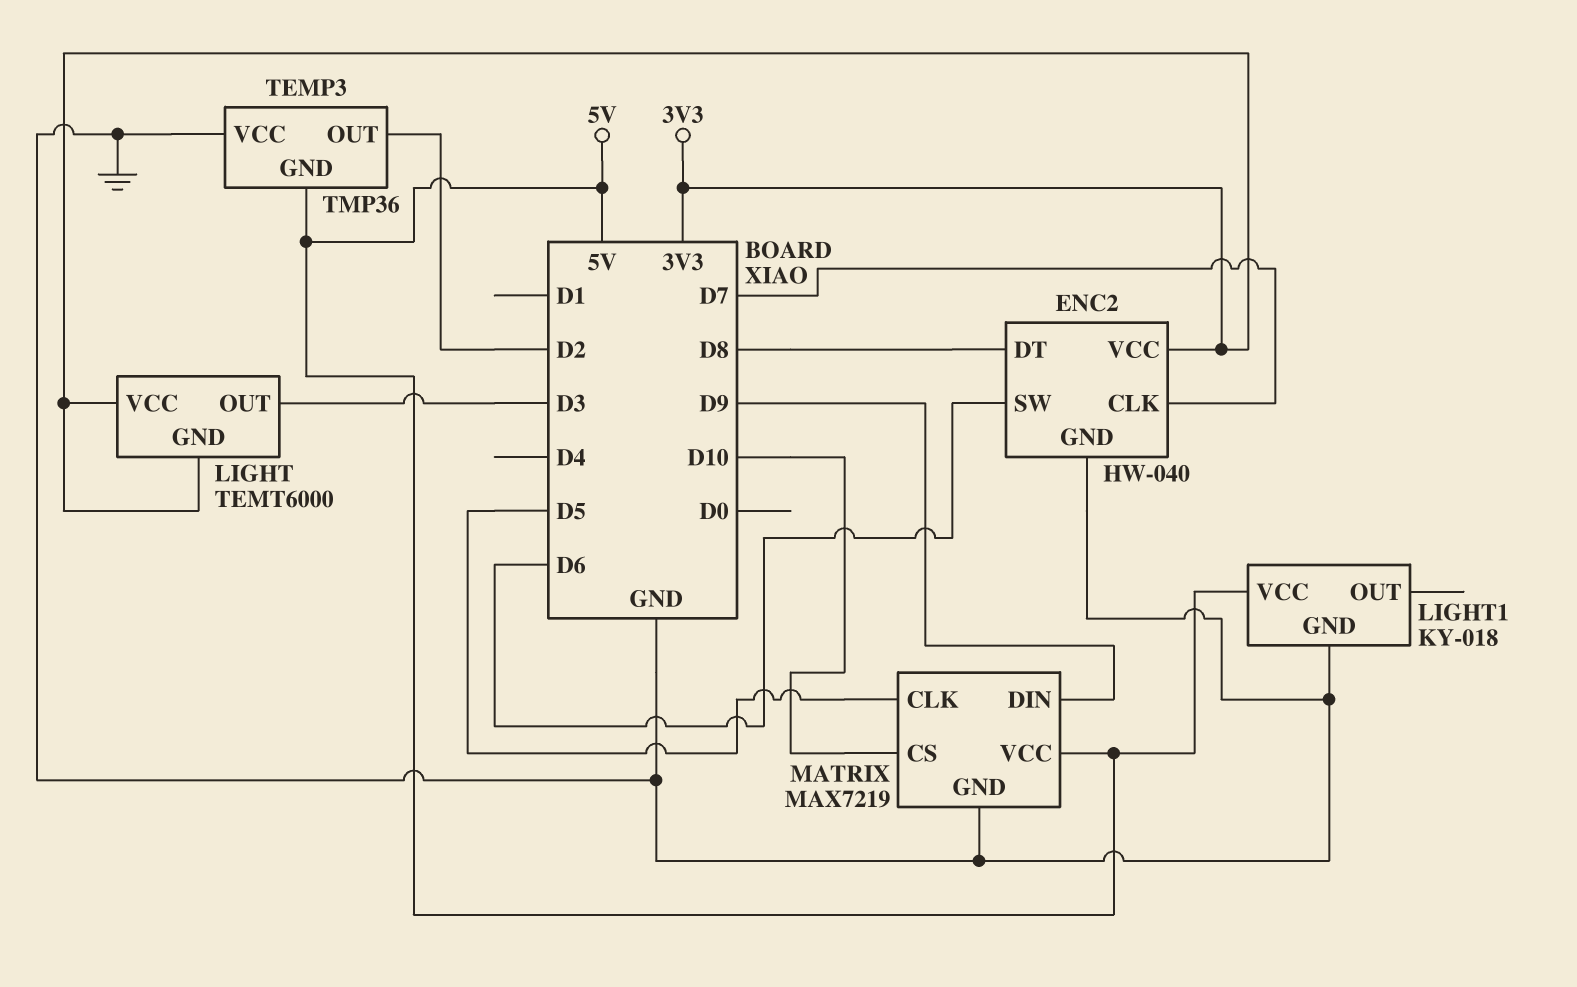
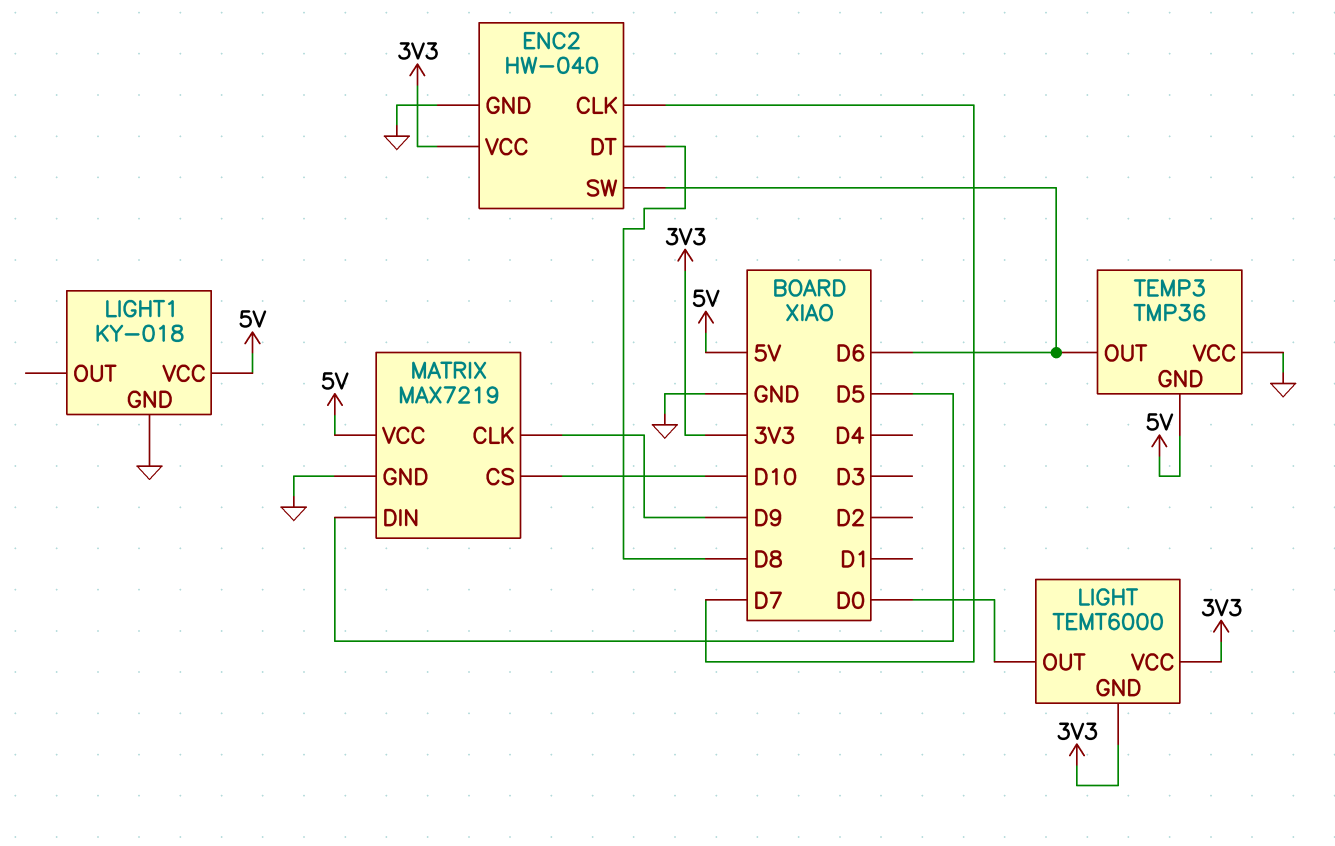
LIGHT pin OUT: D3 -> D0
MATRIX pin CLK: D5 -> D9
MATRIX pin DIN: D9 -> D5
TEMP3 pin OUT: D2 -> D6

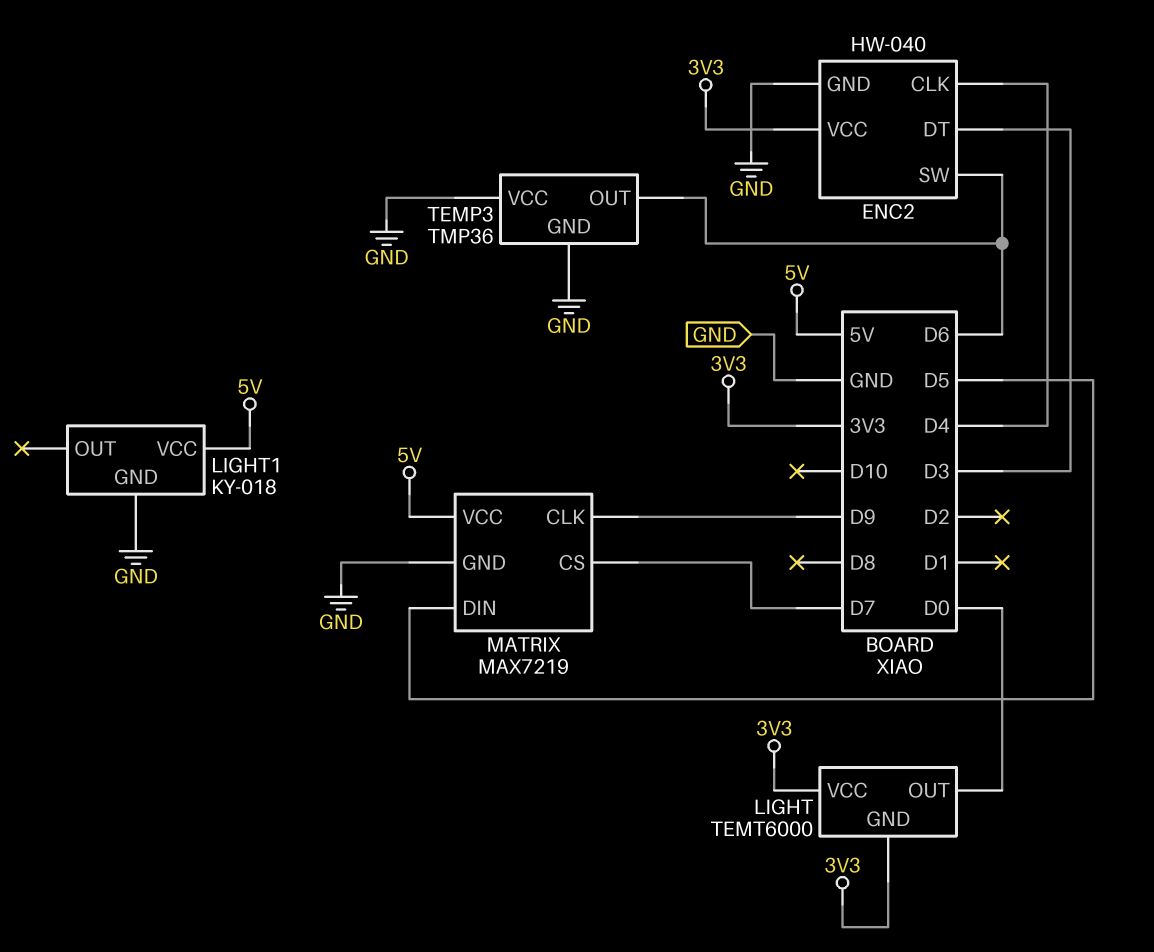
ENC2 pin CLK: D7 -> D4
ENC2 pin DT: D8 -> D3
MATRIX pin CS: D10 -> D7
TEMP3 pin GND: 5V -> GND

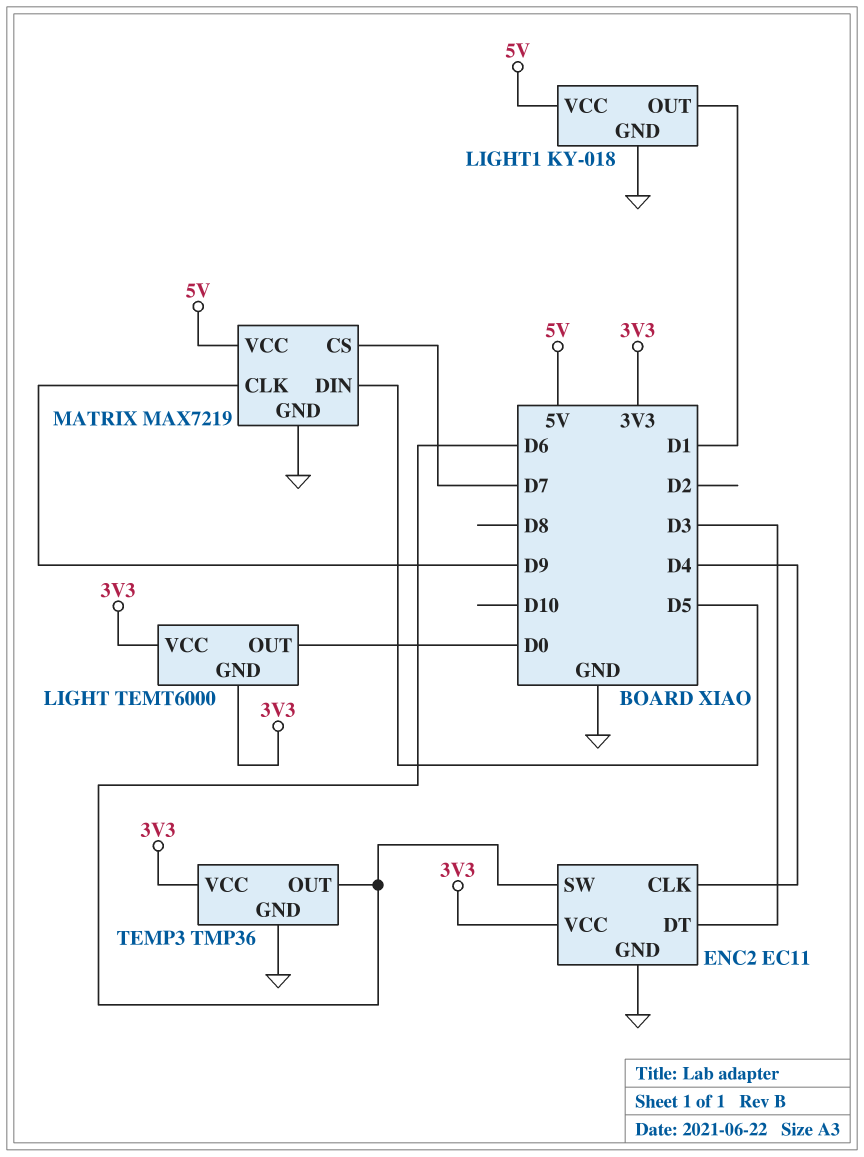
ENC2: HW-040 -> EC11
LIGHT1 pin OUT: none -> D1
TEMP3 pin VCC: GND -> 3V3

